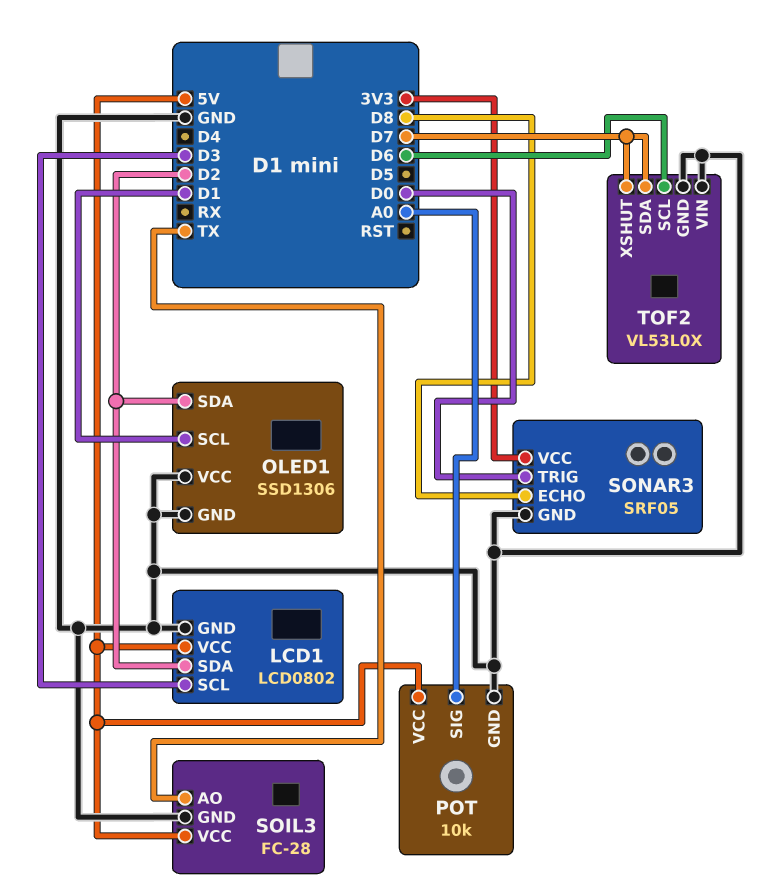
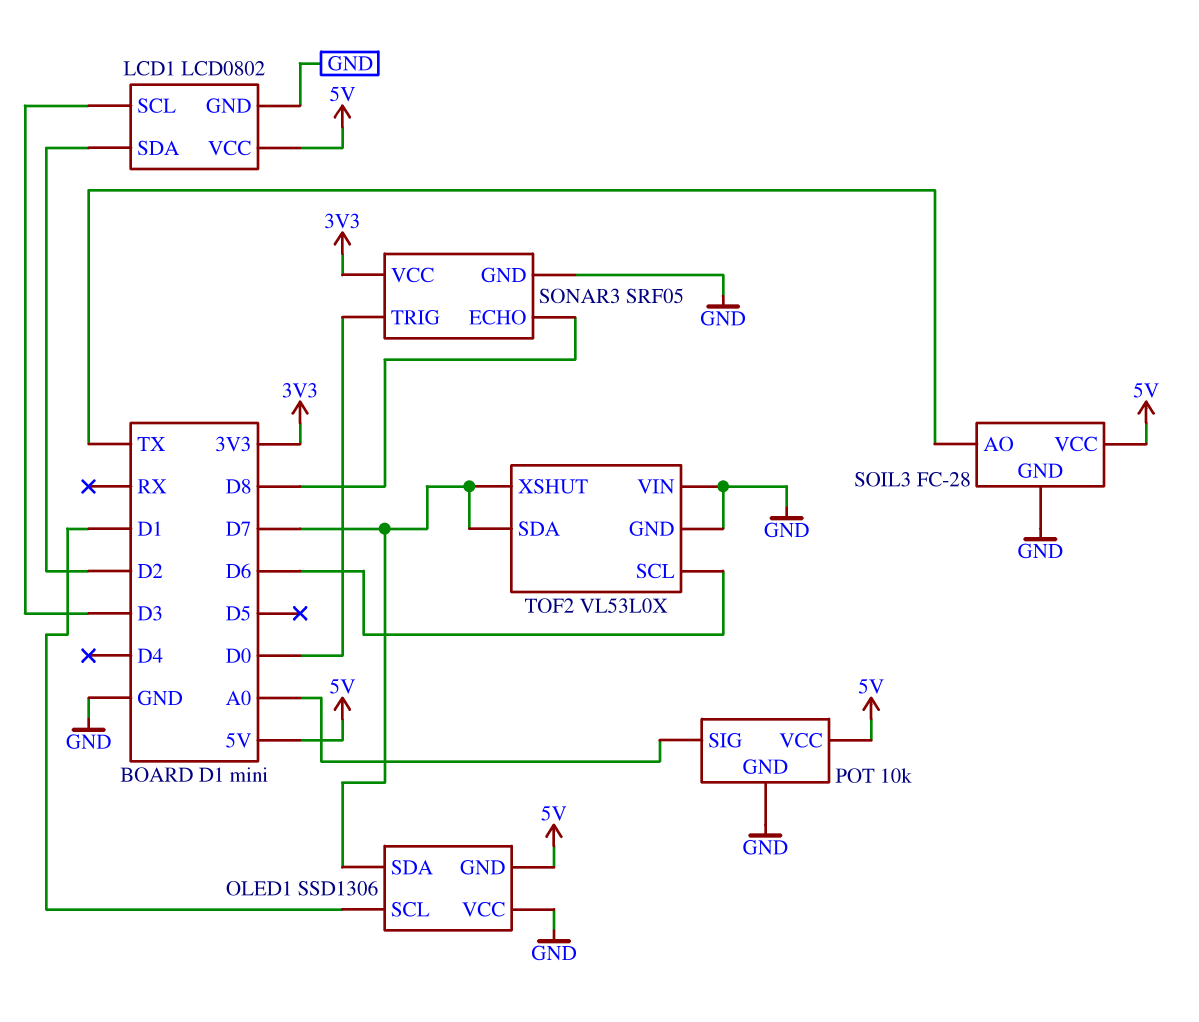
OLED1 pin GND: GND -> 5V
OLED1 pin SDA: D2 -> D7

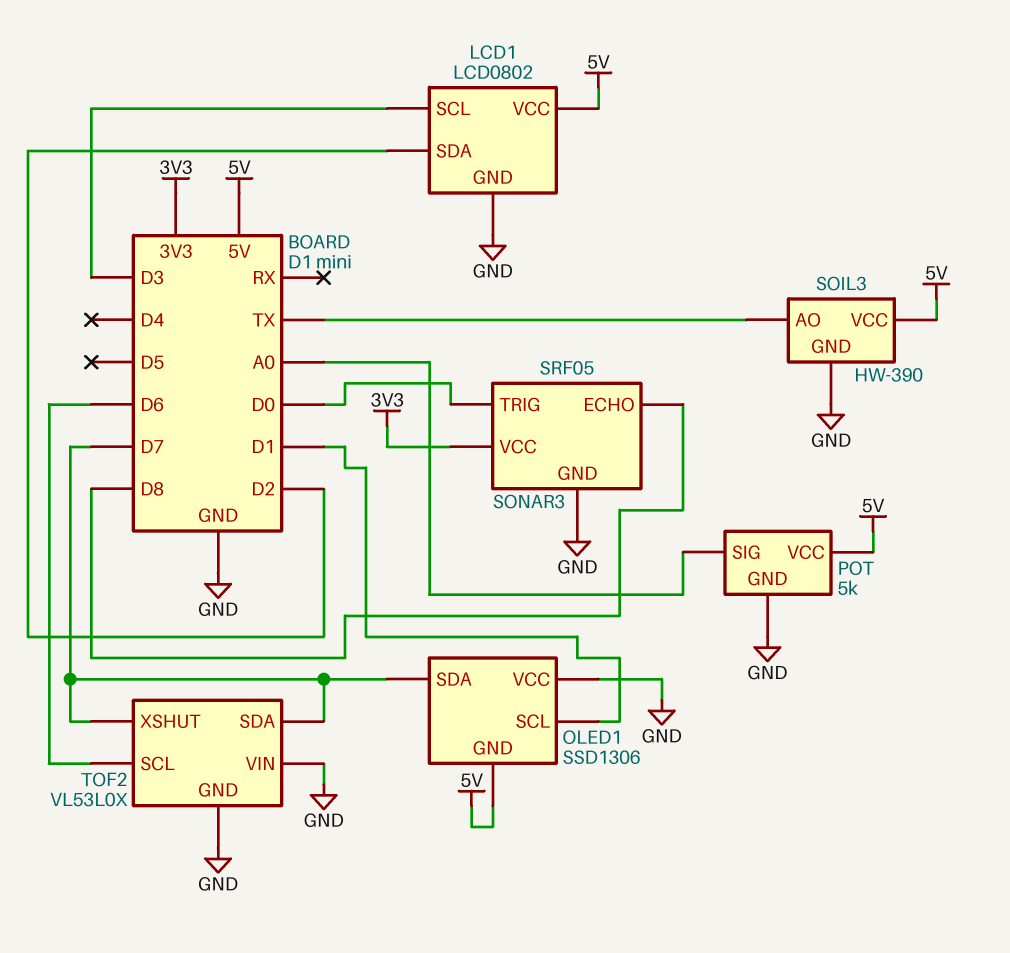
POT: 10k -> 5k
SOIL3: FC-28 -> HW-390

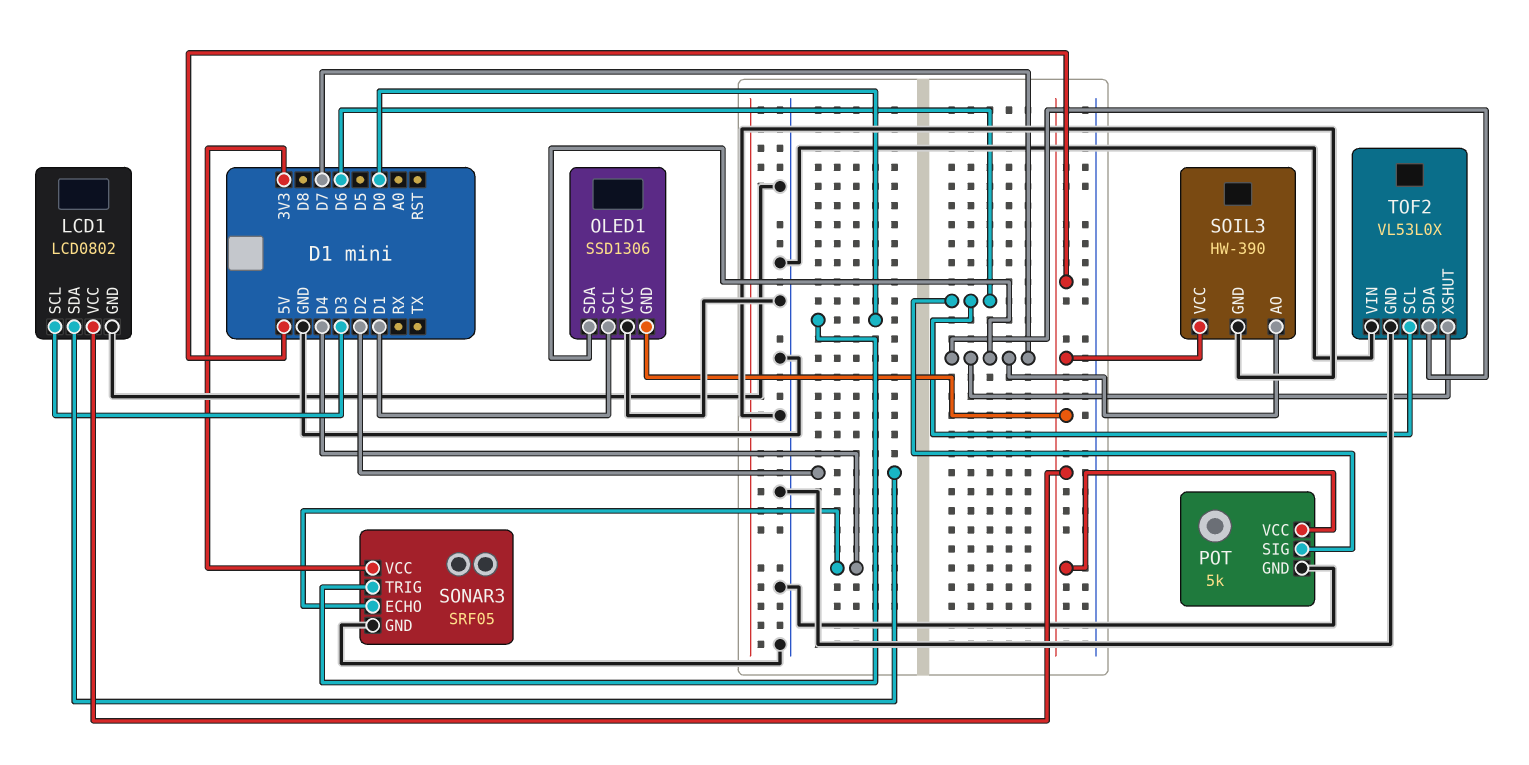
POT pin SIG: A0 -> D6
SOIL3 pin AO: TX -> D7
SONAR3 pin ECHO: D8 -> D4

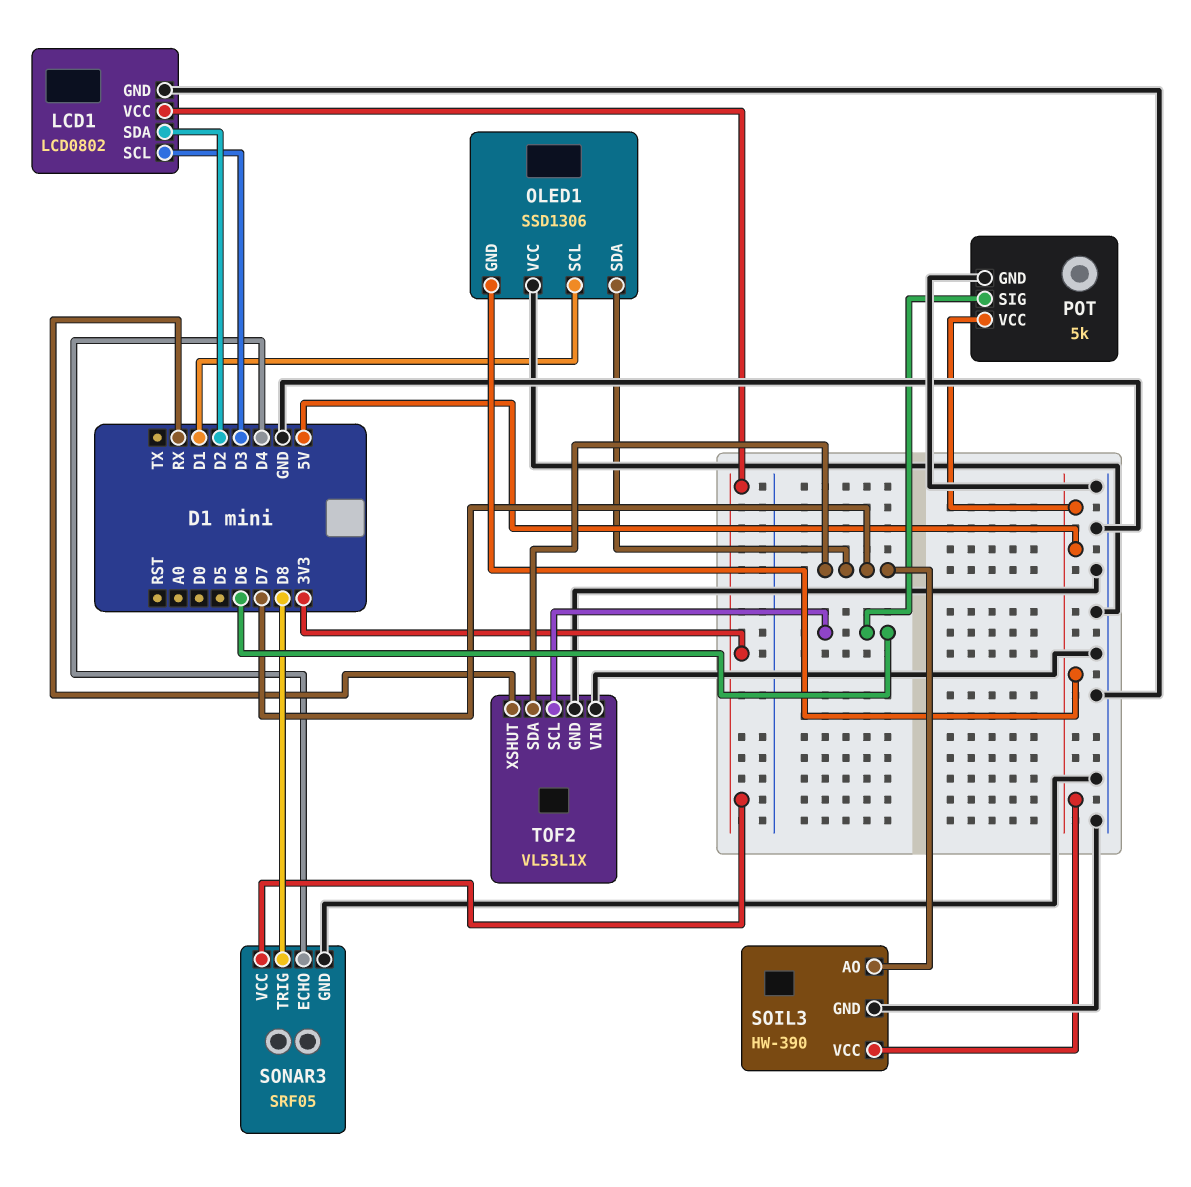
LCD1 pin VCC: 5V -> 3V3
SONAR3 pin TRIG: D0 -> D8
TOF2: VL53L0X -> VL53L1X
TOF2 pin XSHUT: D7 -> RX

